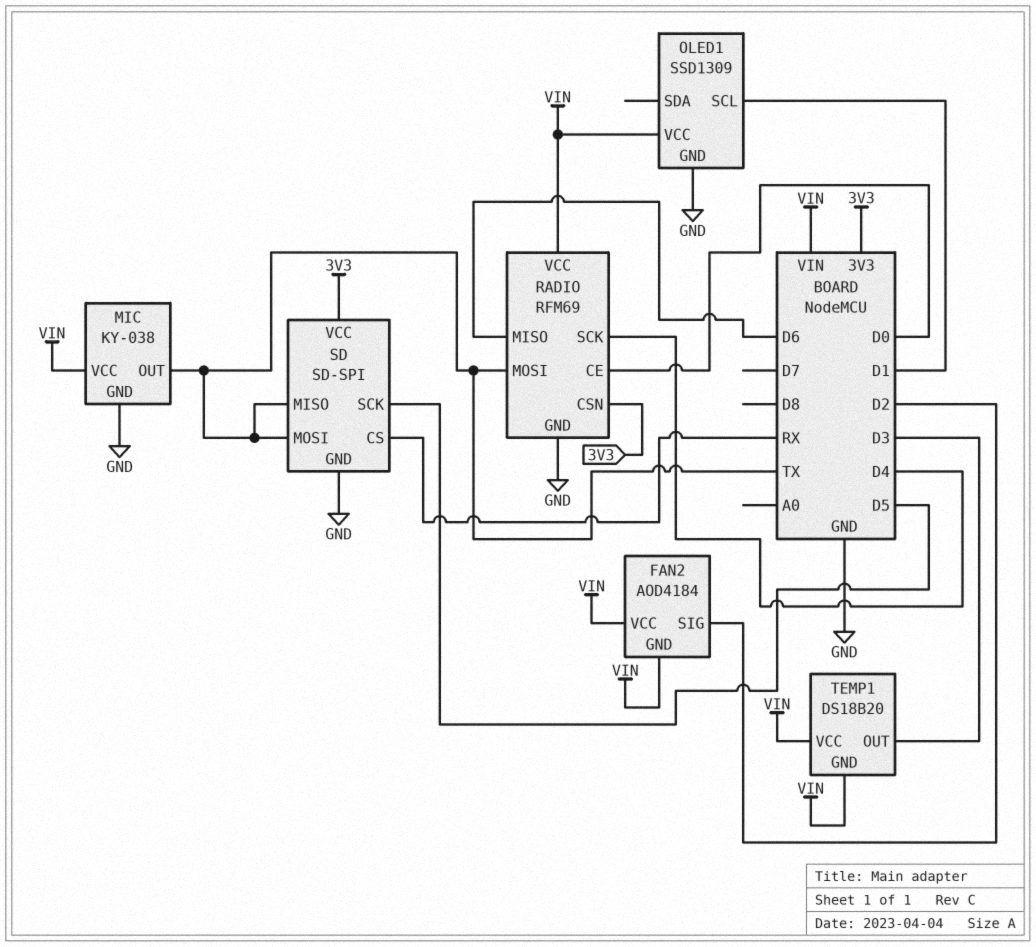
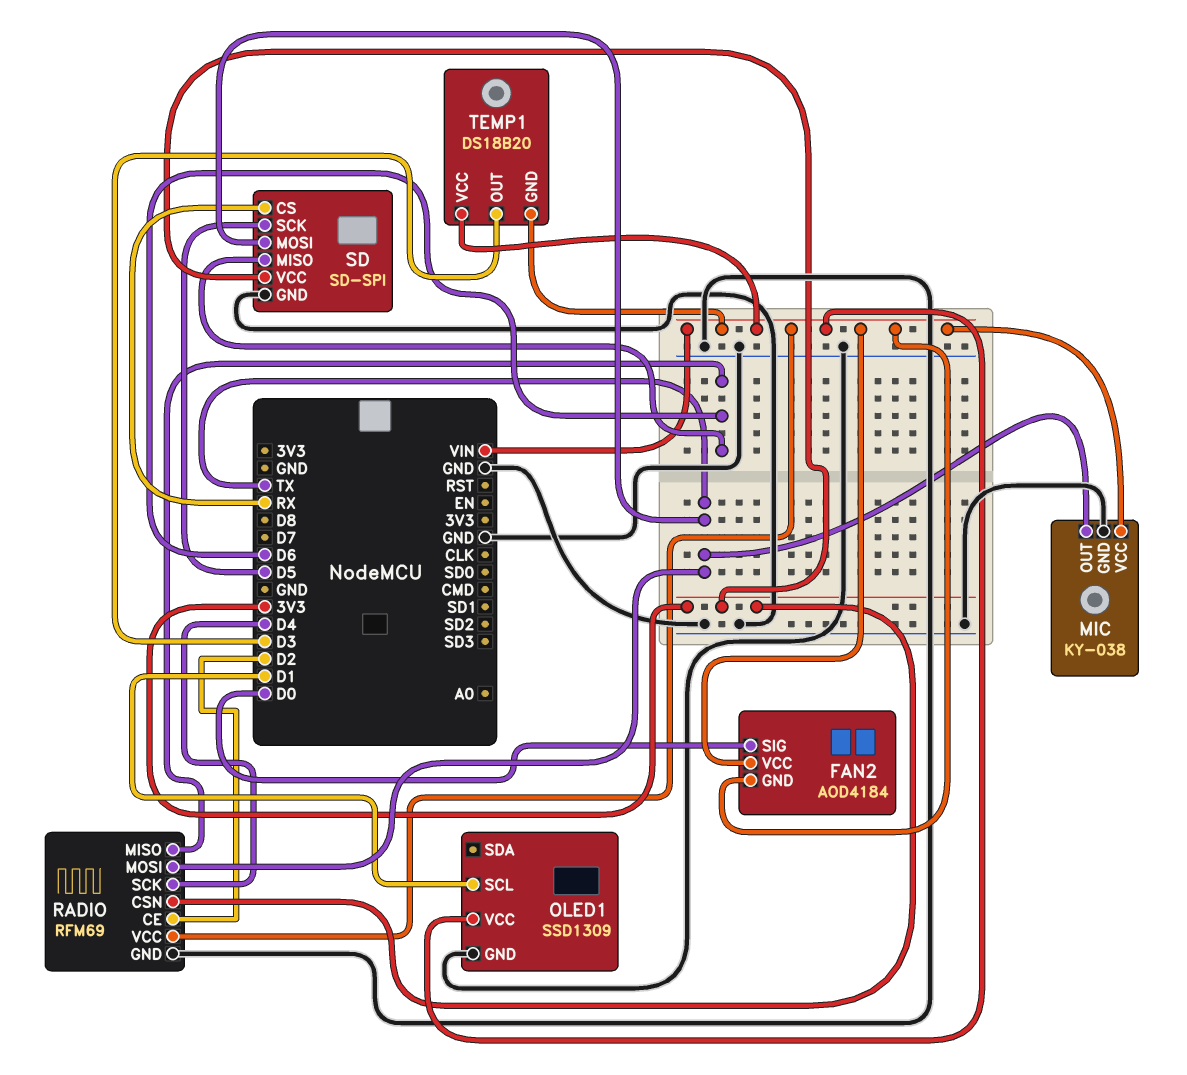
FAN2 pin SIG: D2 -> D0
RADIO pin CE: D0 -> D2
SD pin MISO: TX -> D6

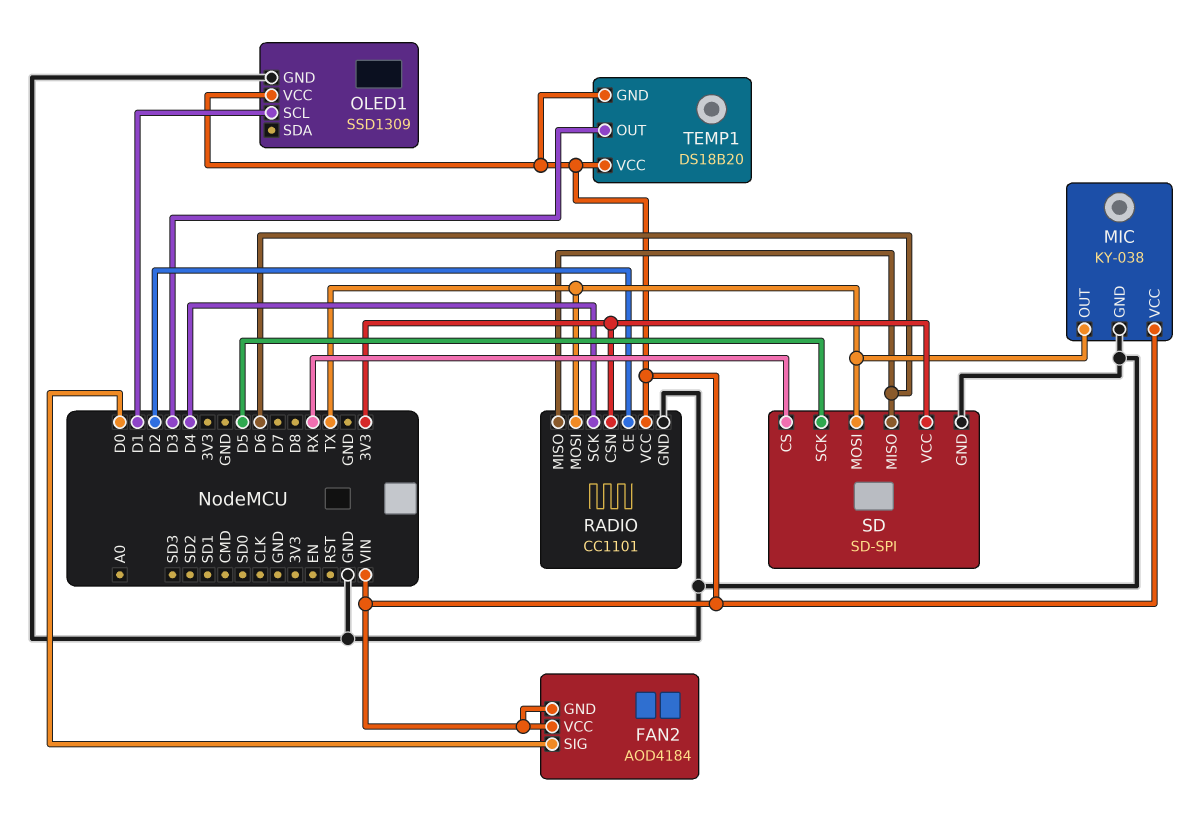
RADIO: RFM69 -> CC1101

